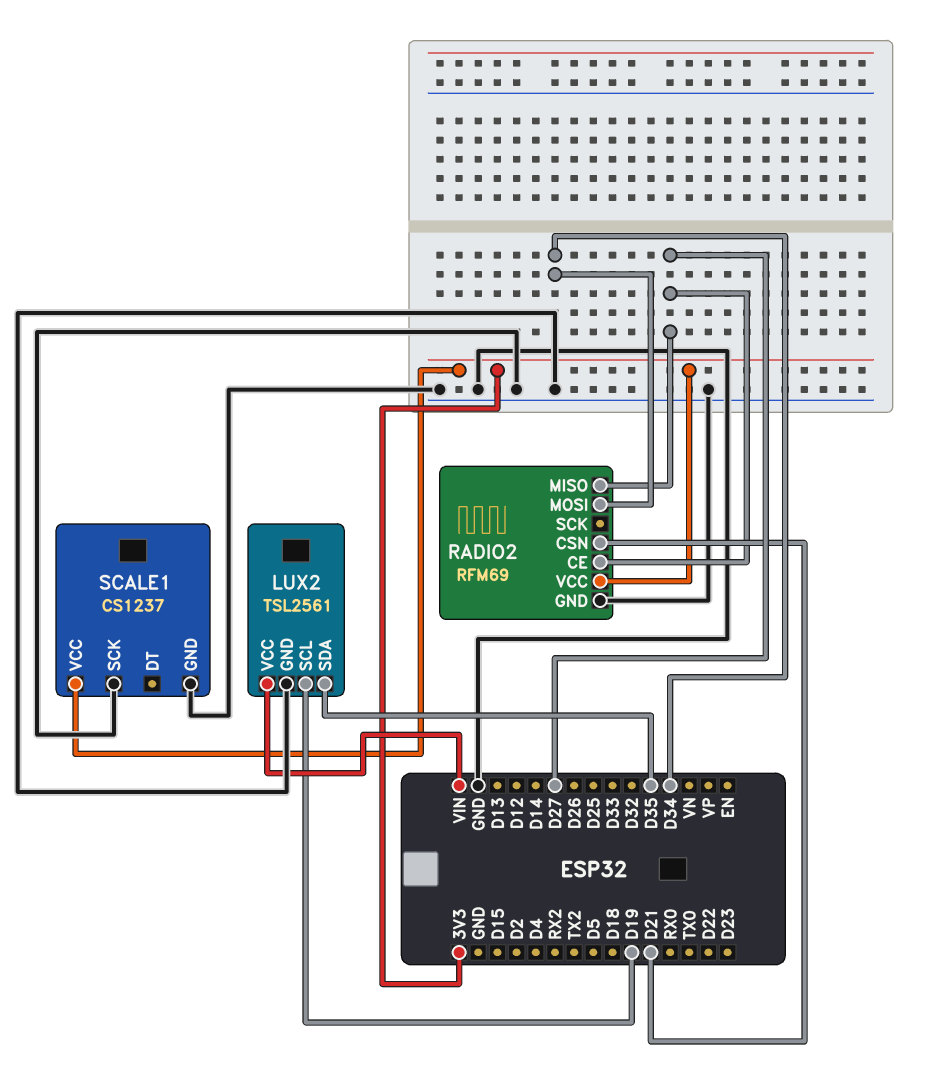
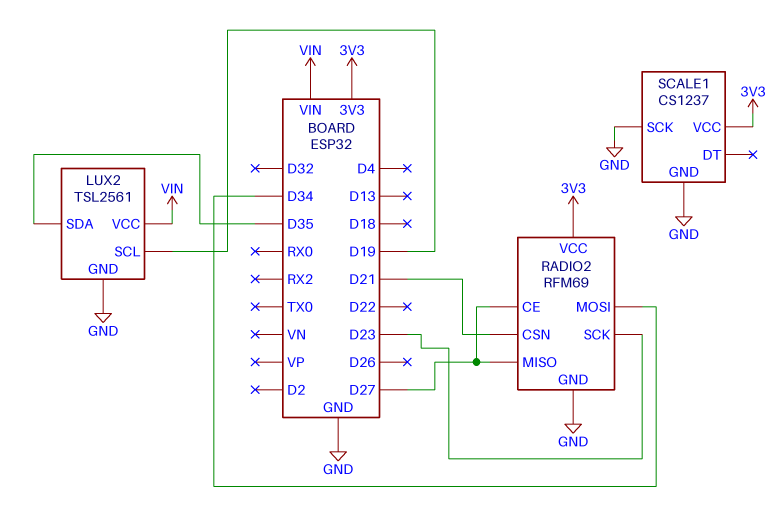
RADIO2 pin SCK: none -> D23

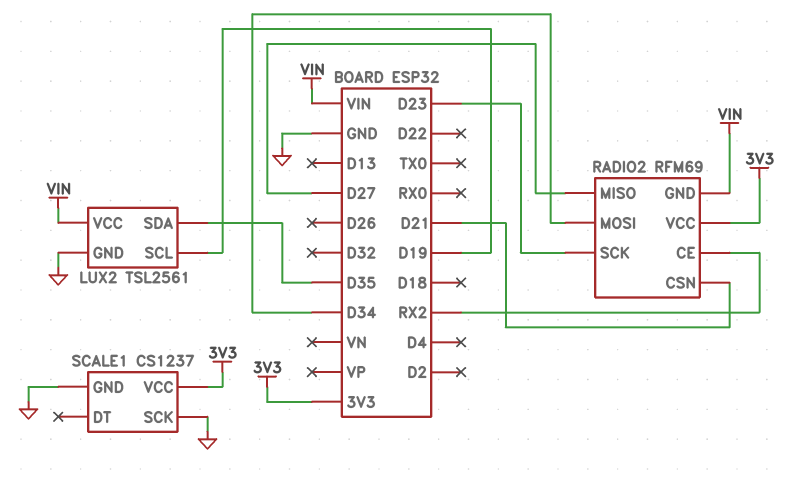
RADIO2 pin CE: D27 -> RX2
RADIO2 pin GND: GND -> VIN

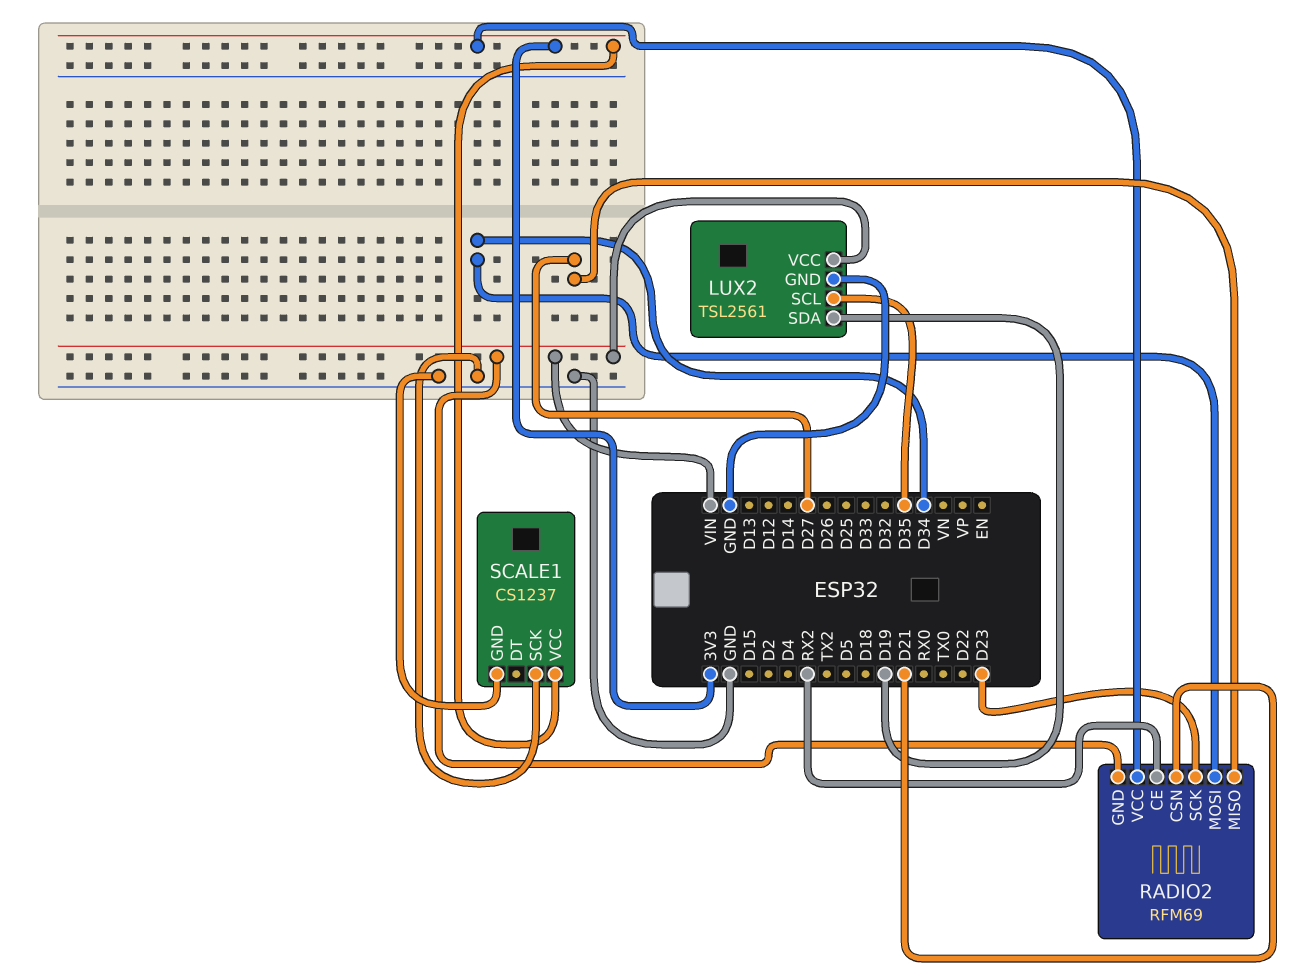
LUX2 pin SCL: D19 -> D35
LUX2 pin SDA: D35 -> D19

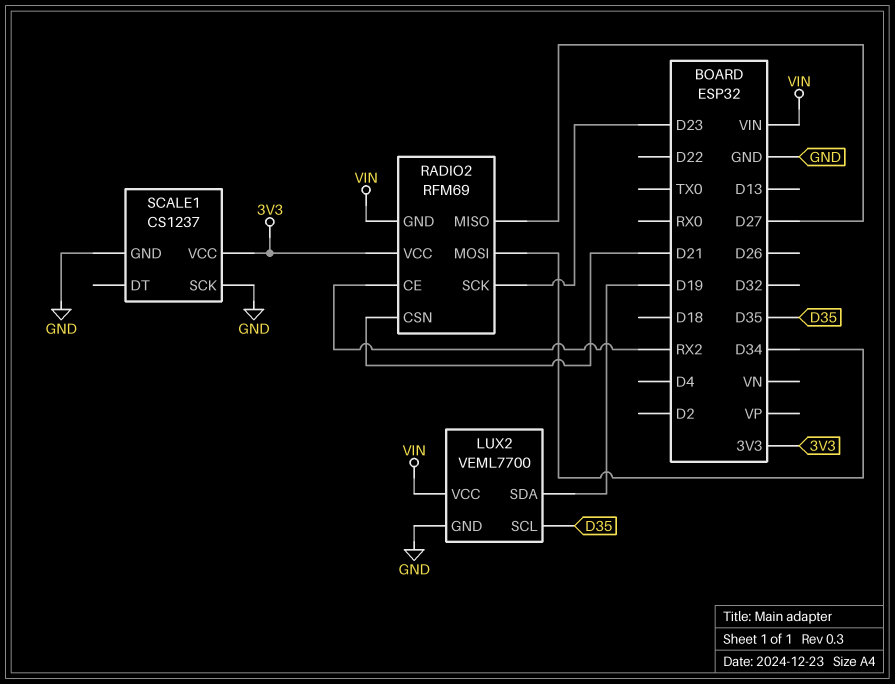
LUX2: TSL2561 -> VEML7700

